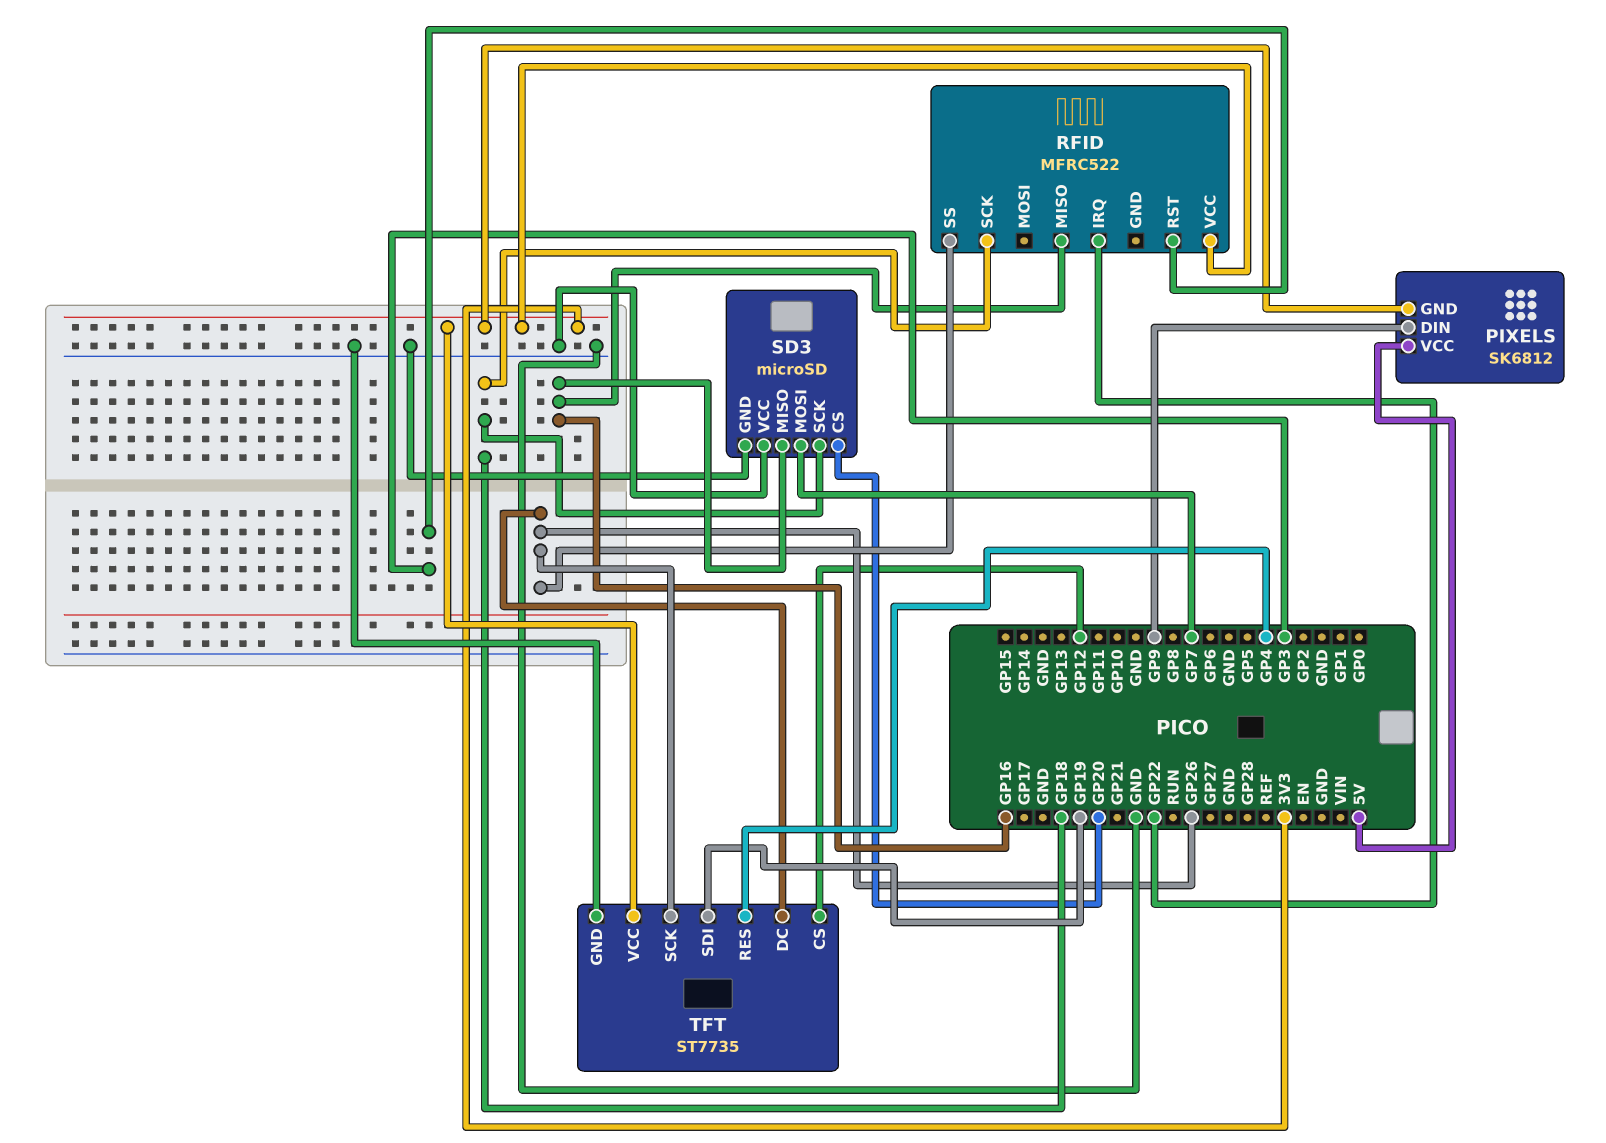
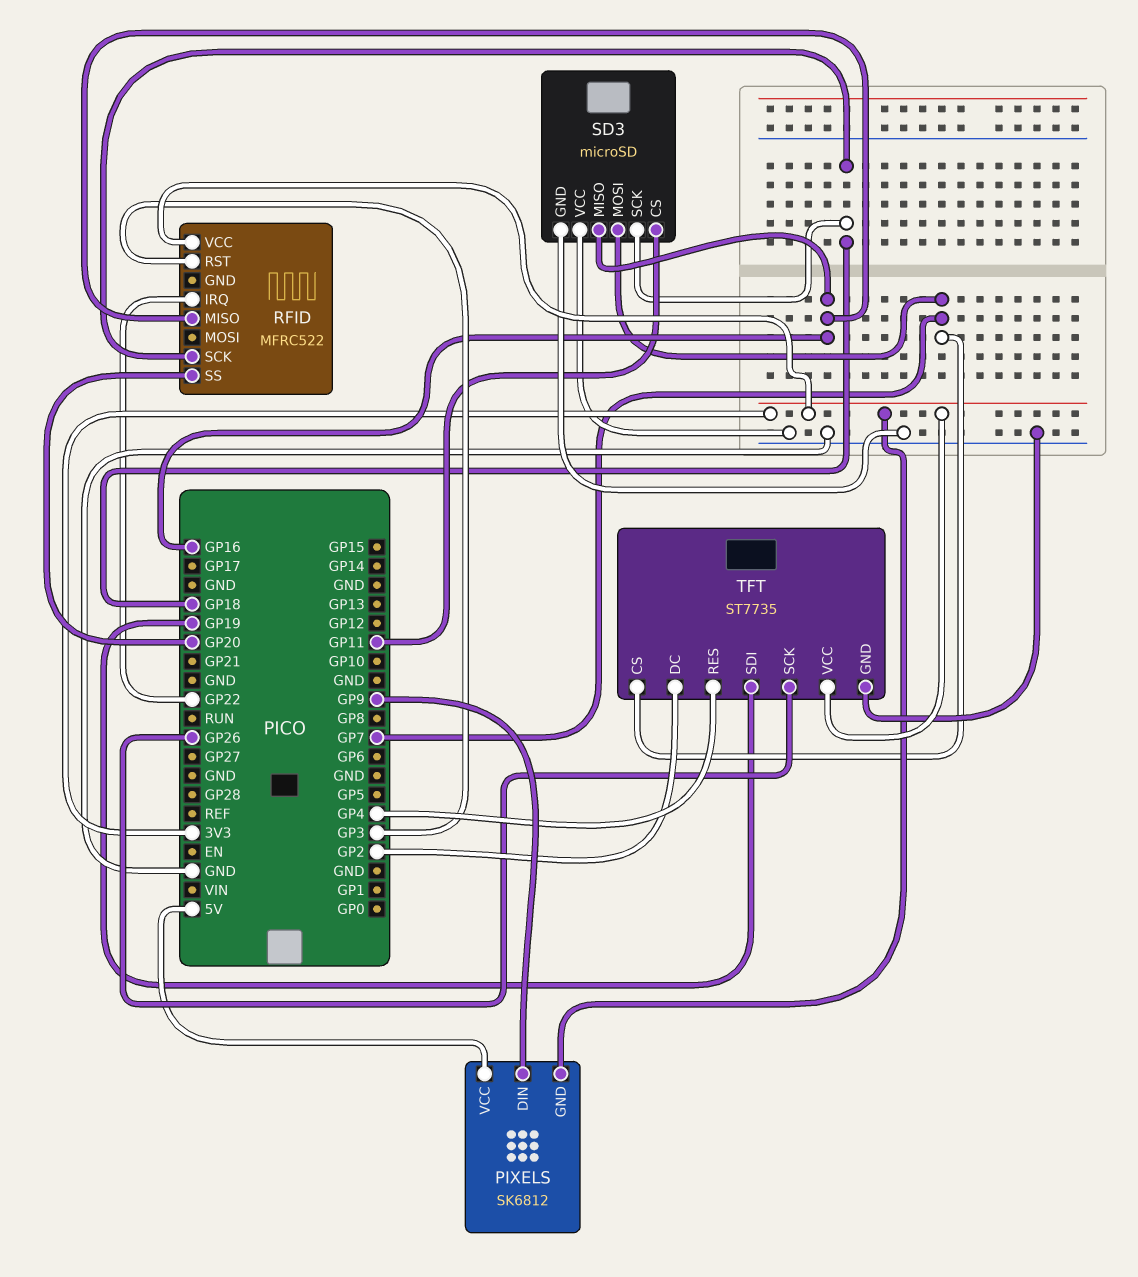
RFID pin SS: GP26 -> GP20
SD3 pin CS: GP20 -> GP11
TFT pin CS: GP12 -> GP7
TFT pin DC: GP26 -> GP2

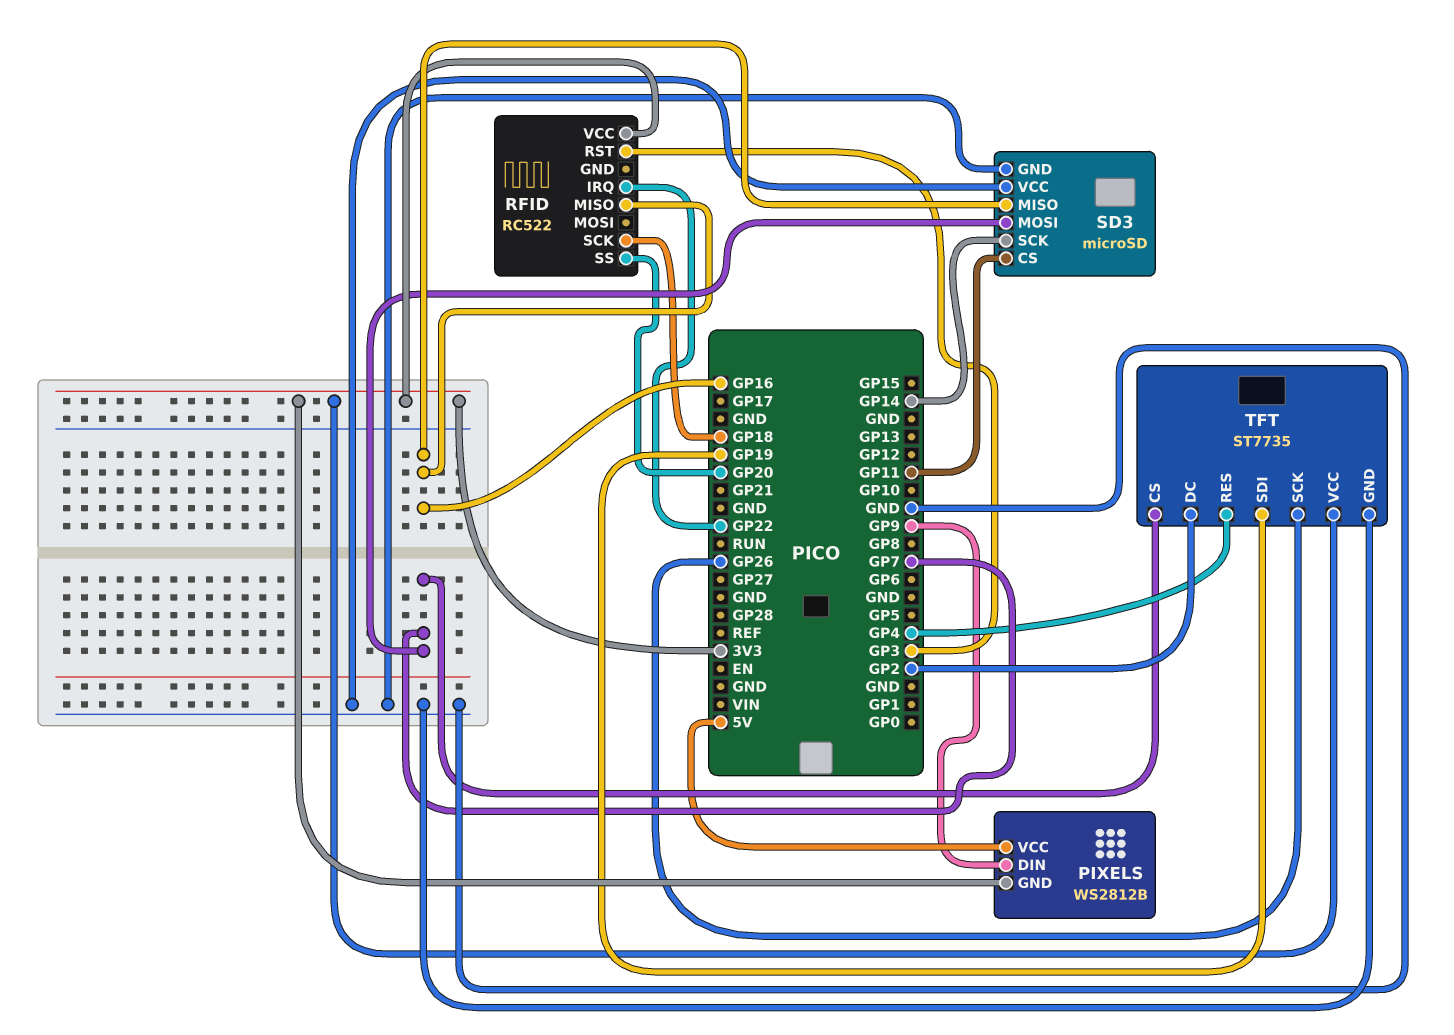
PIXELS: SK6812 -> WS2812B
RFID: MFRC522 -> RC522
SD3 pin SCK: GP18 -> GP14

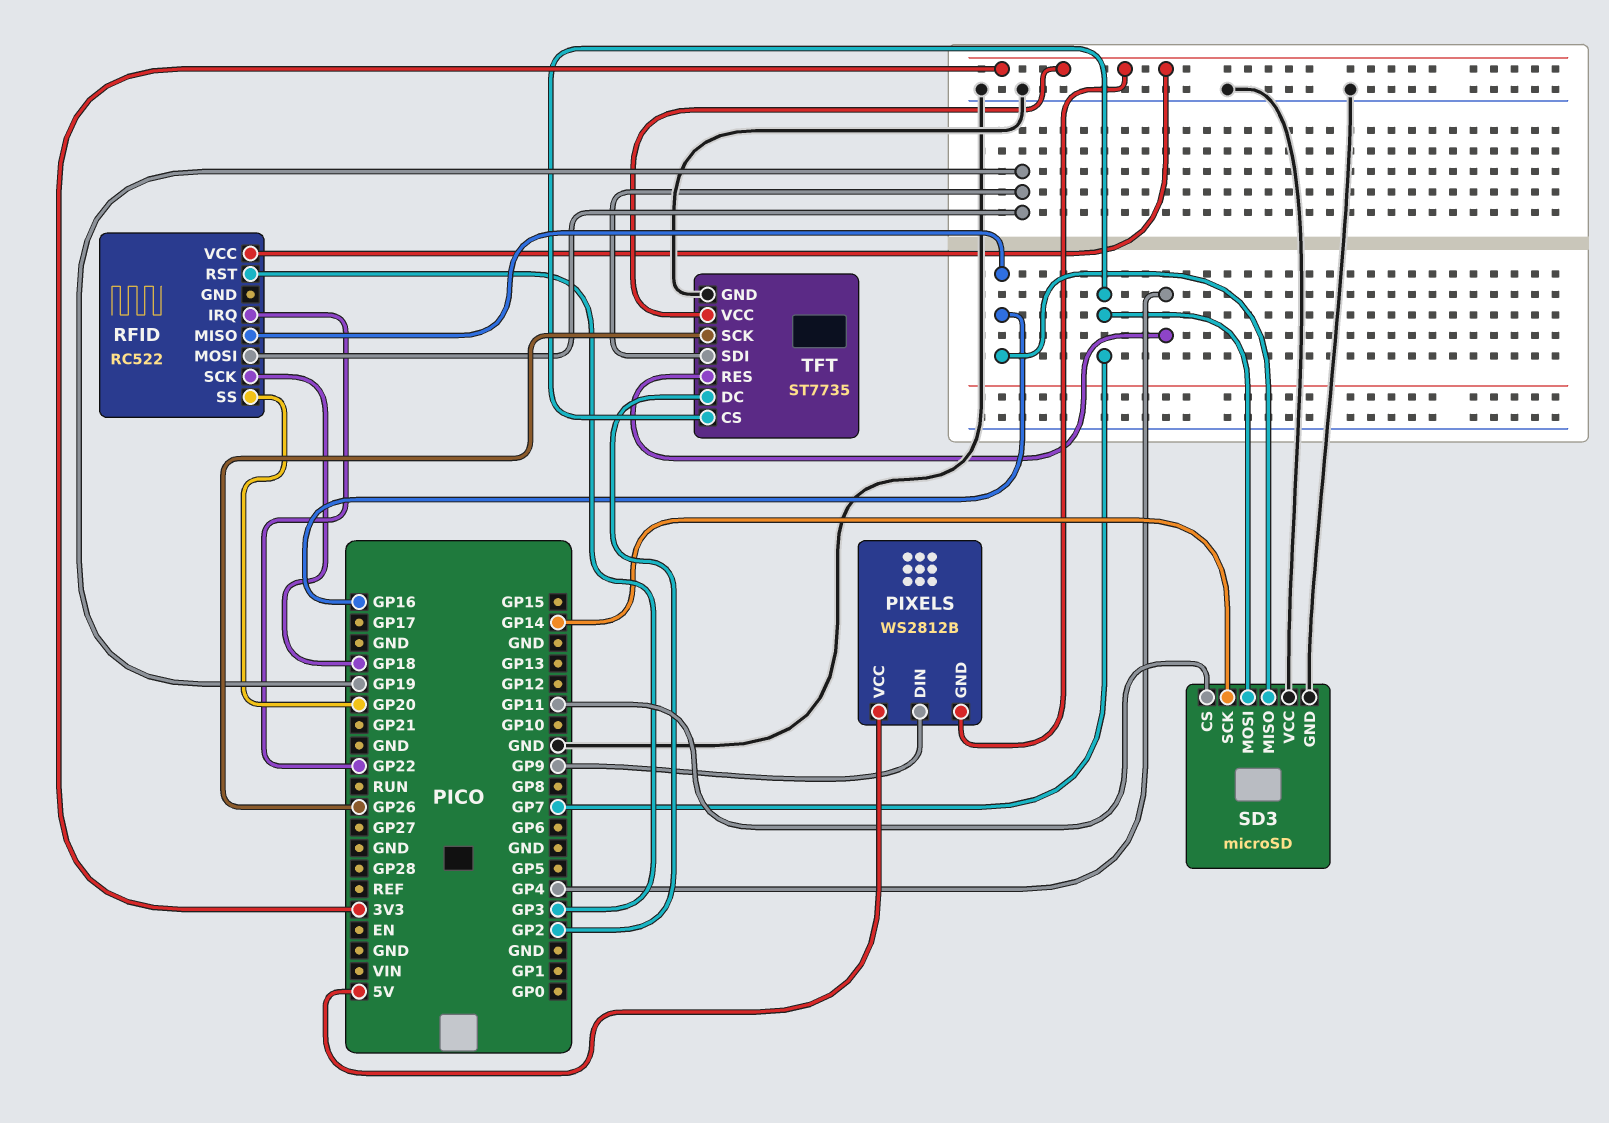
RFID pin MOSI: none -> GP19

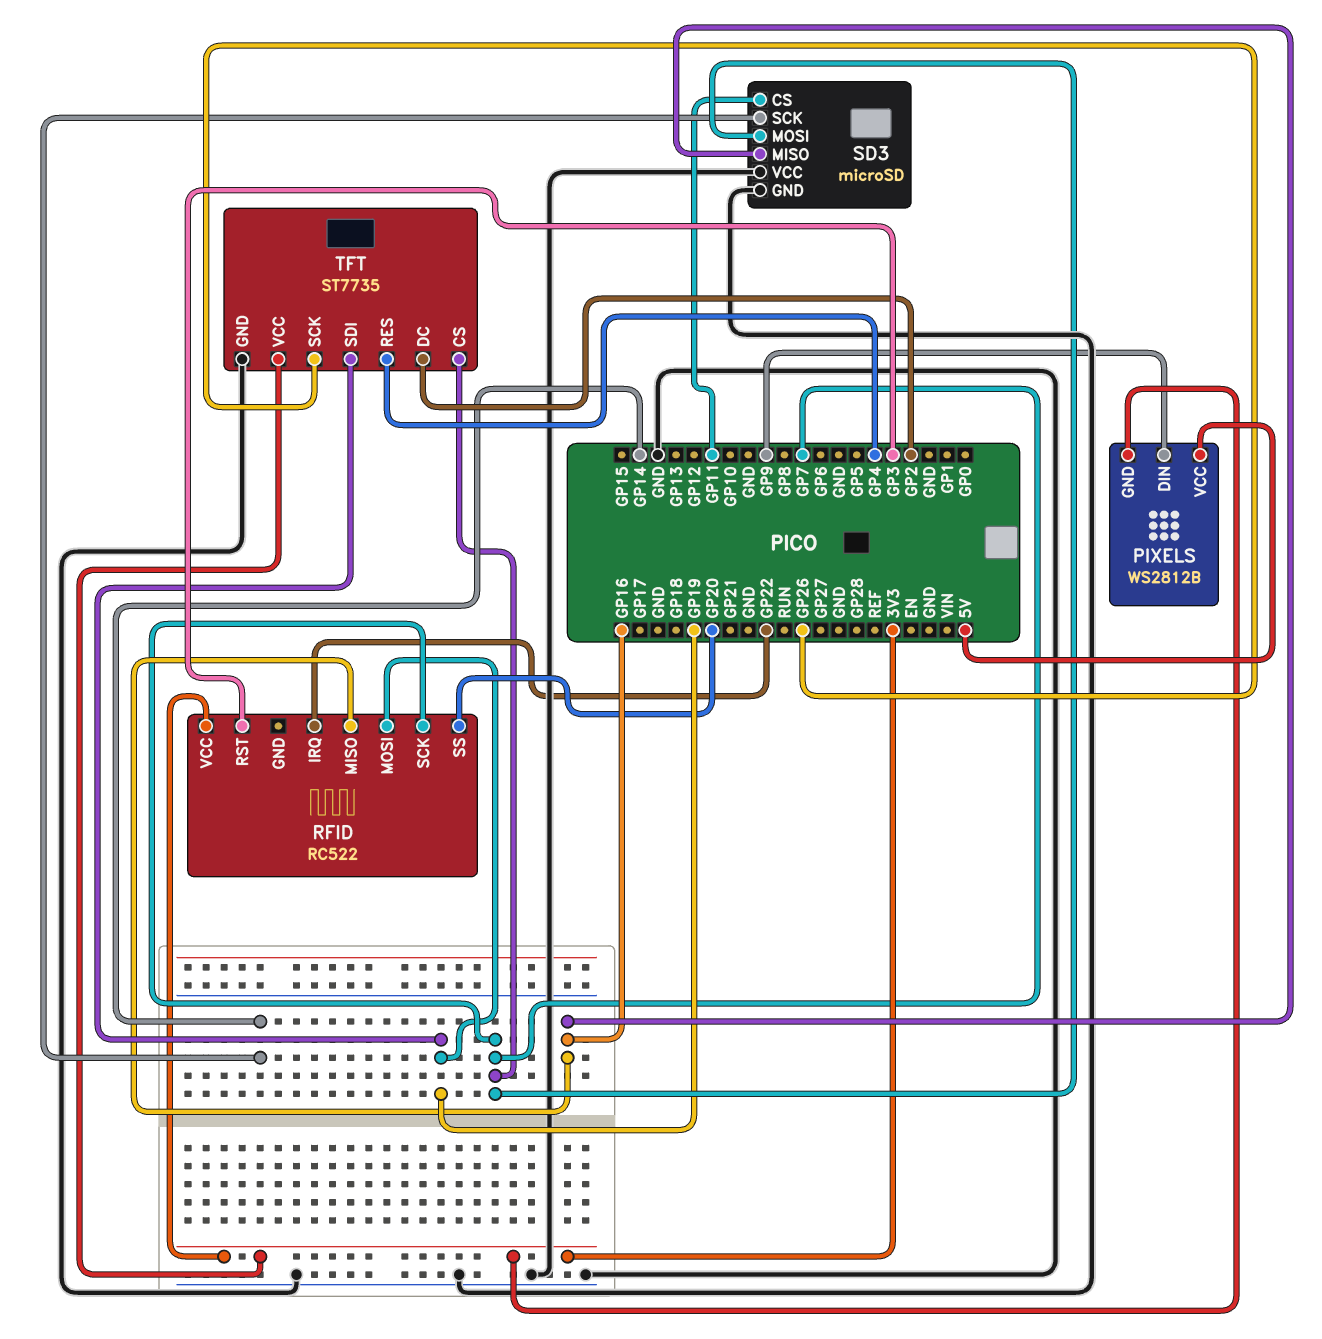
RFID pin SCK: GP18 -> GP7

